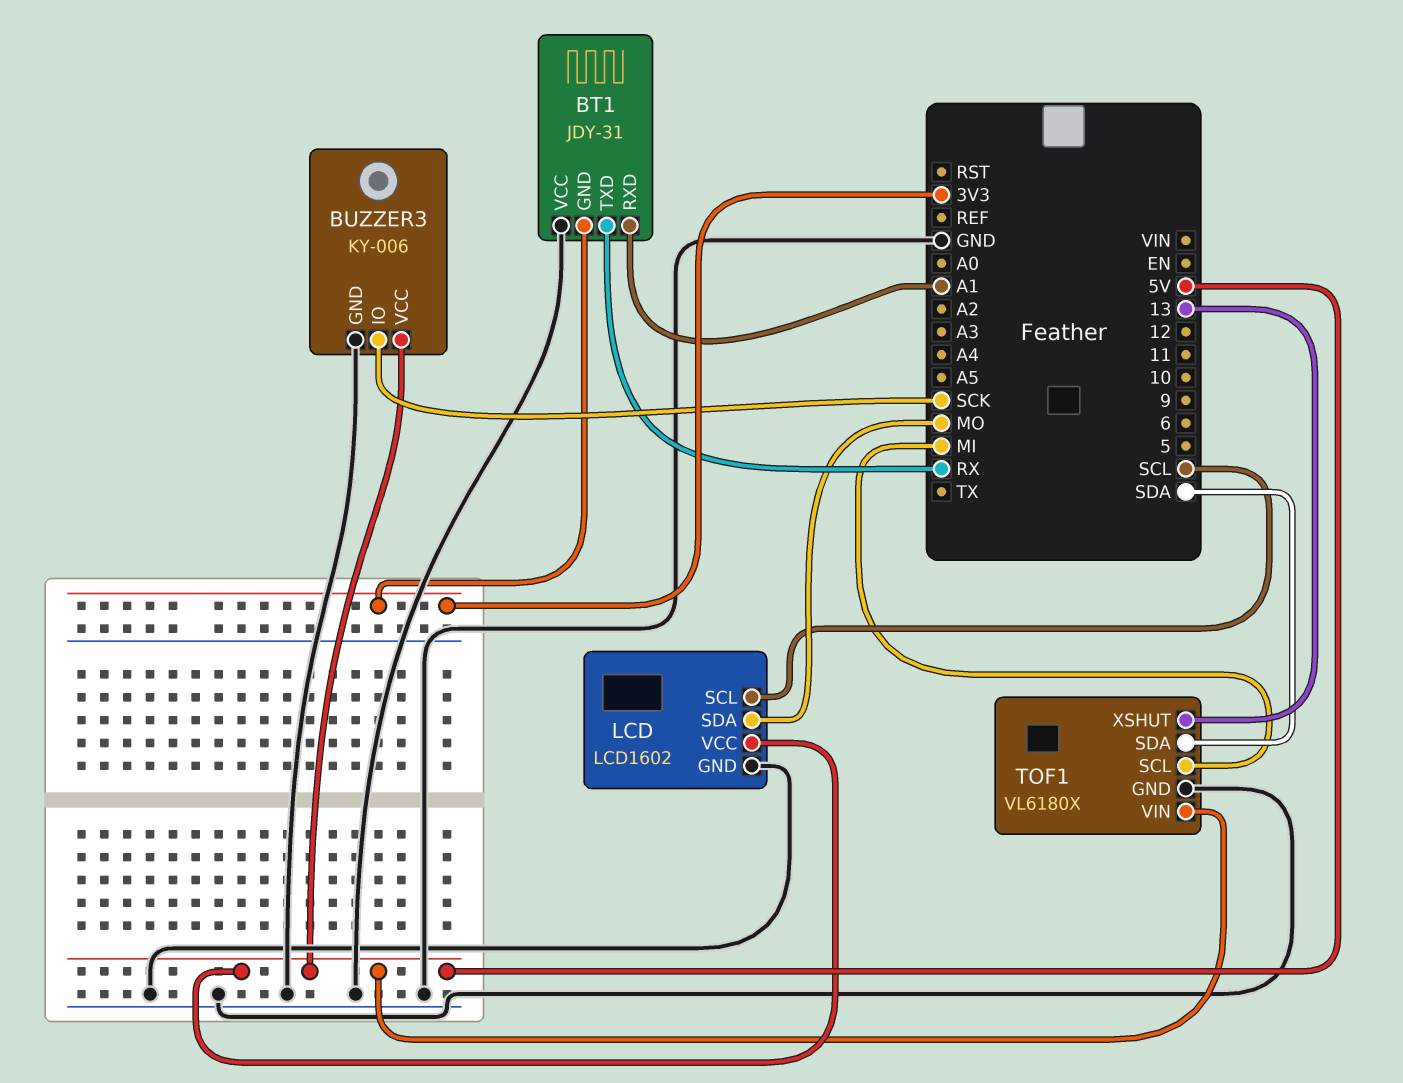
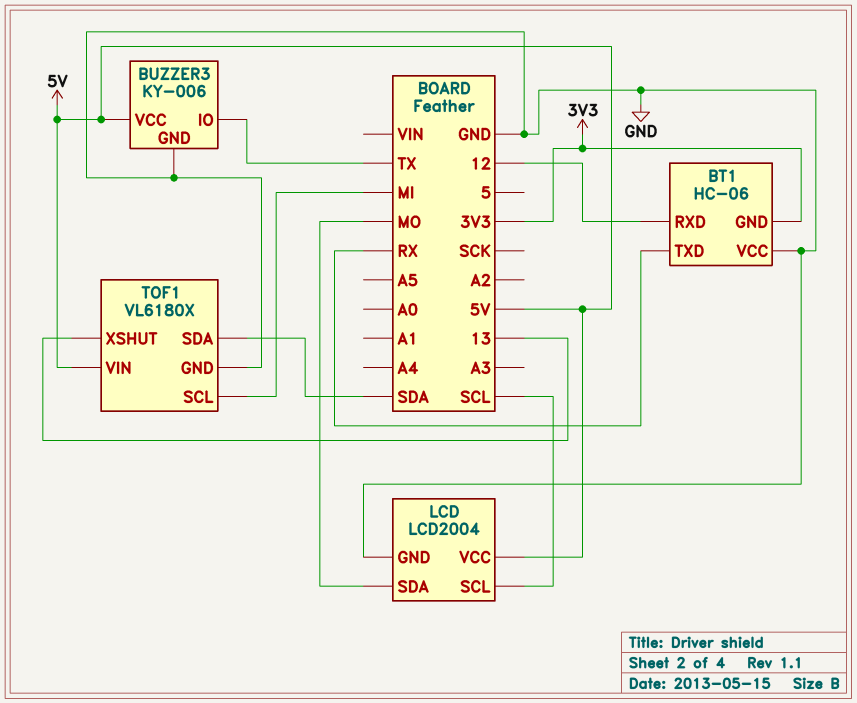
BT1: JDY-31 -> HC-06
BT1 pin RXD: A1 -> 12
BUZZER3 pin IO: SCK -> TX
LCD: LCD1602 -> LCD2004

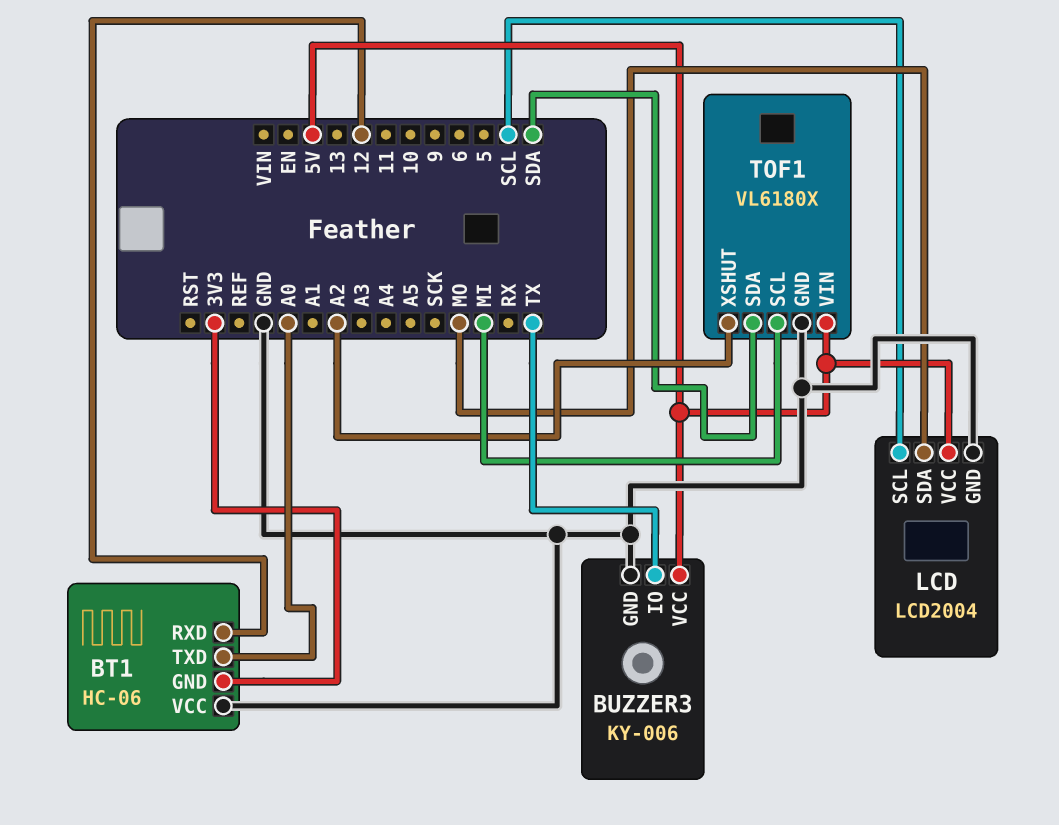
BT1 pin TXD: RX -> A0
TOF1 pin XSHUT: 13 -> A2

